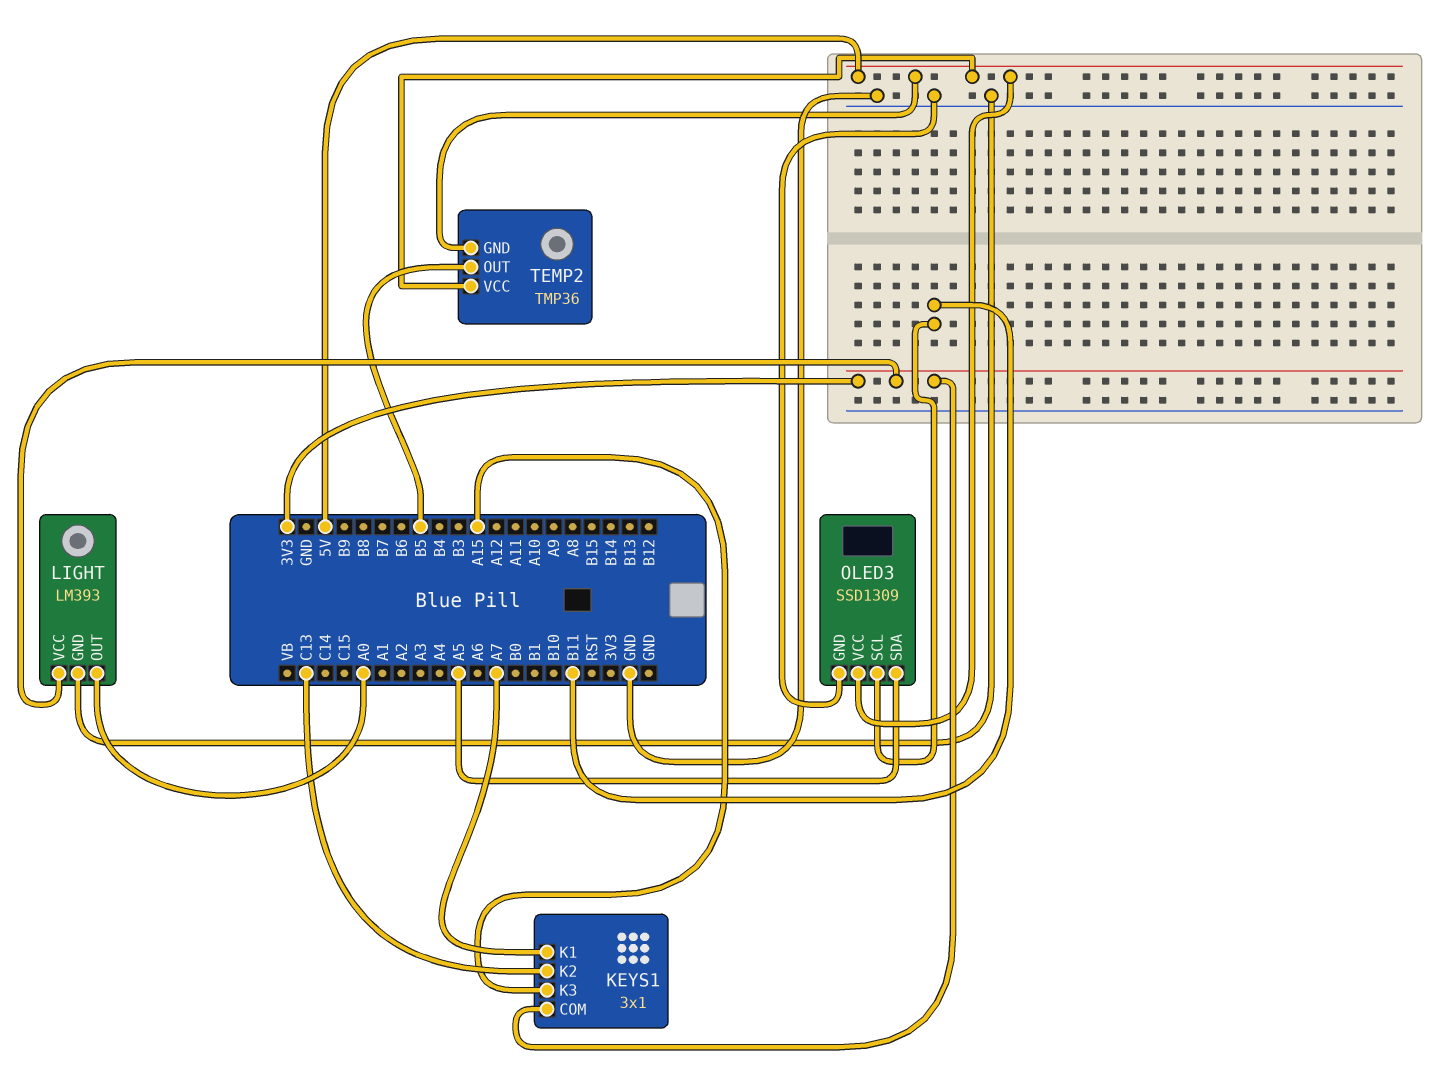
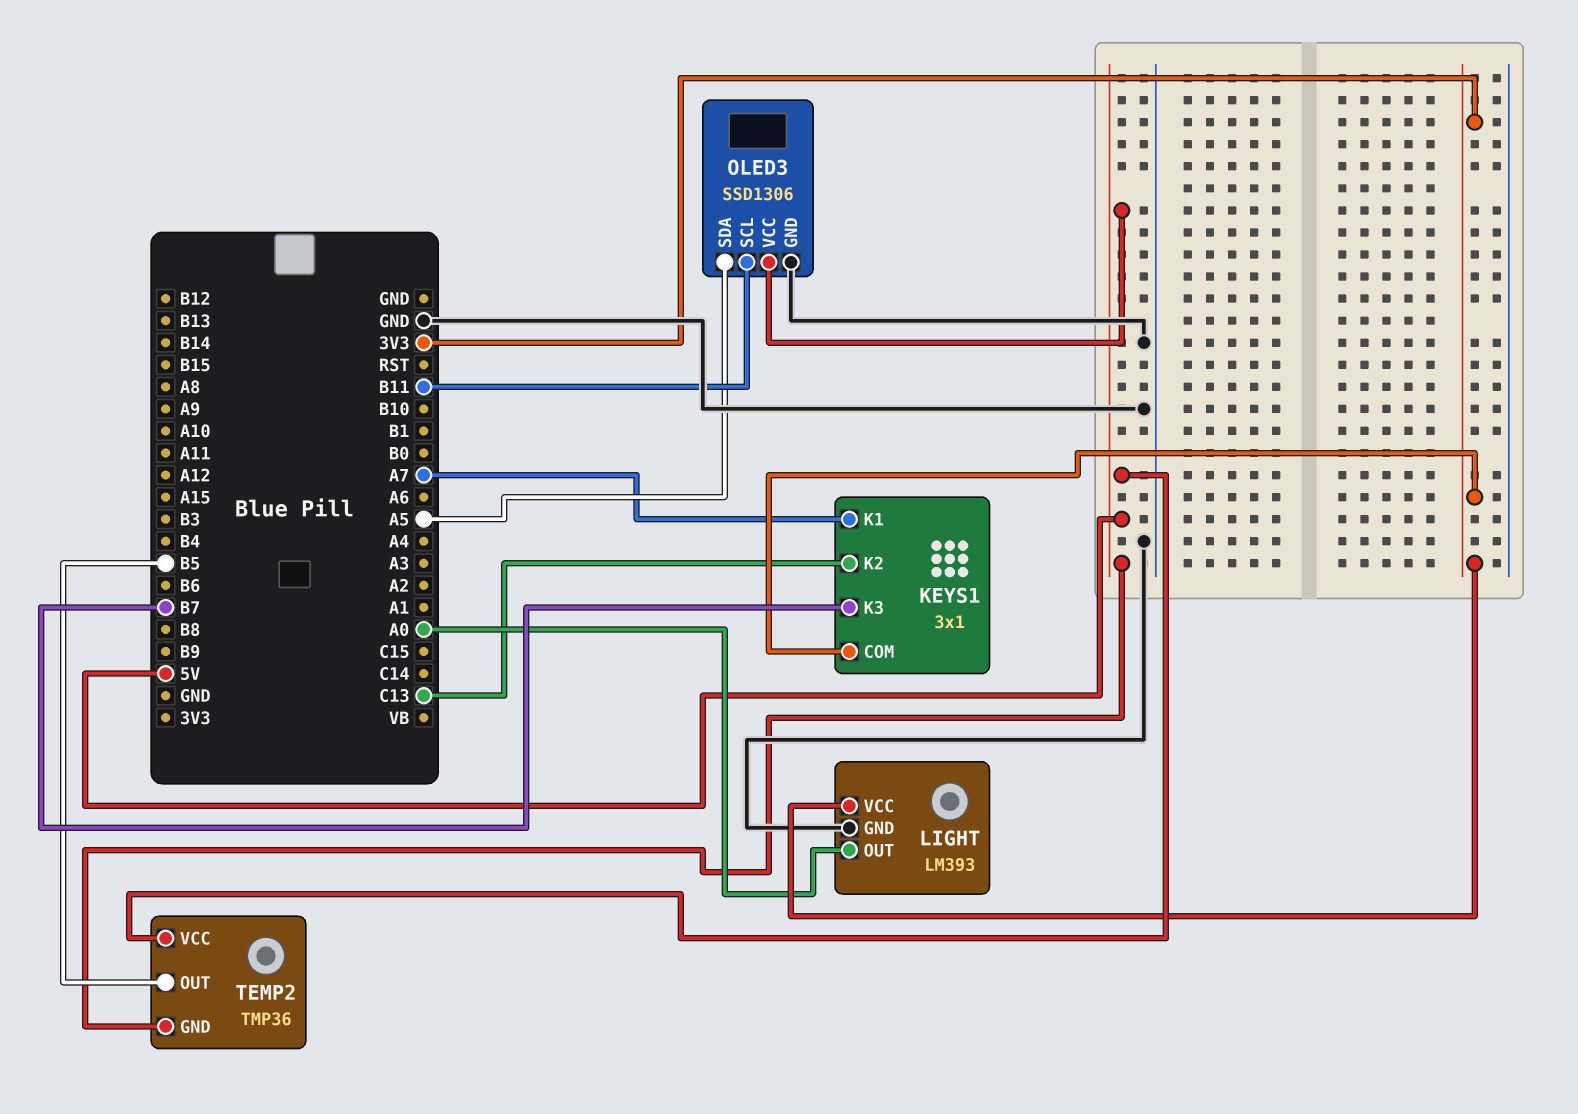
KEYS1 pin K3: A15 -> B7
OLED3: SSD1309 -> SSD1306

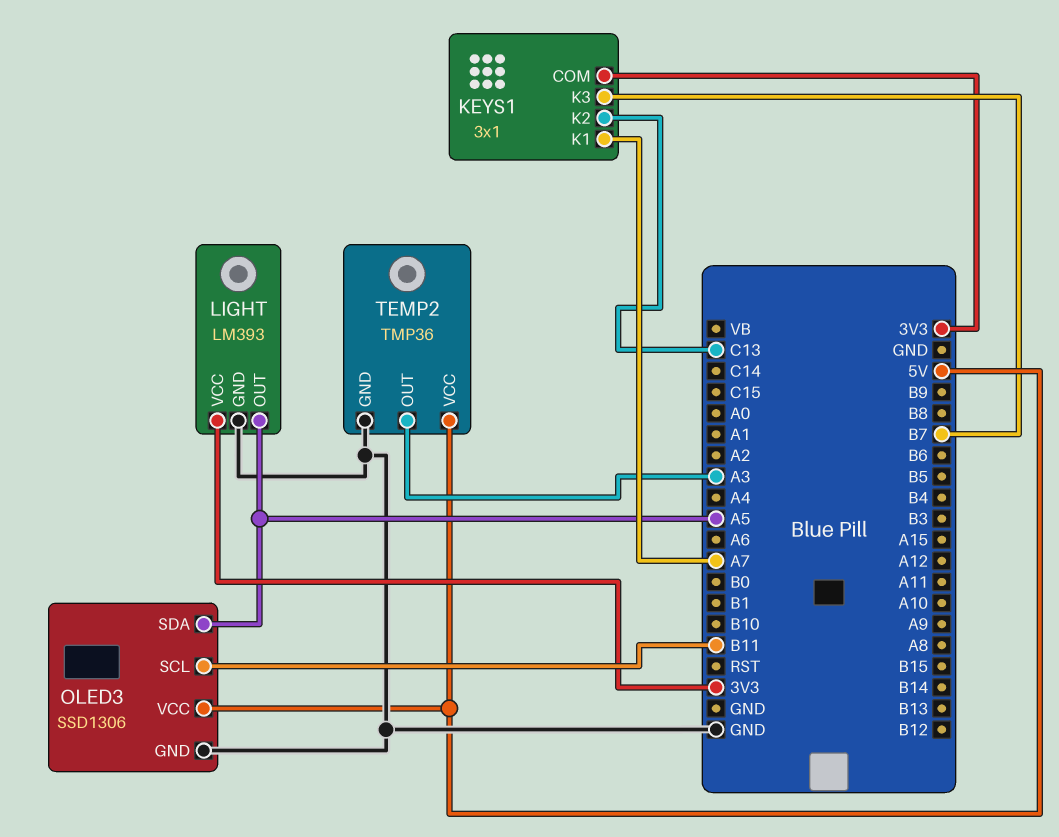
LIGHT pin OUT: A0 -> A5
TEMP2 pin GND: 5V -> GND
TEMP2 pin OUT: B5 -> A3

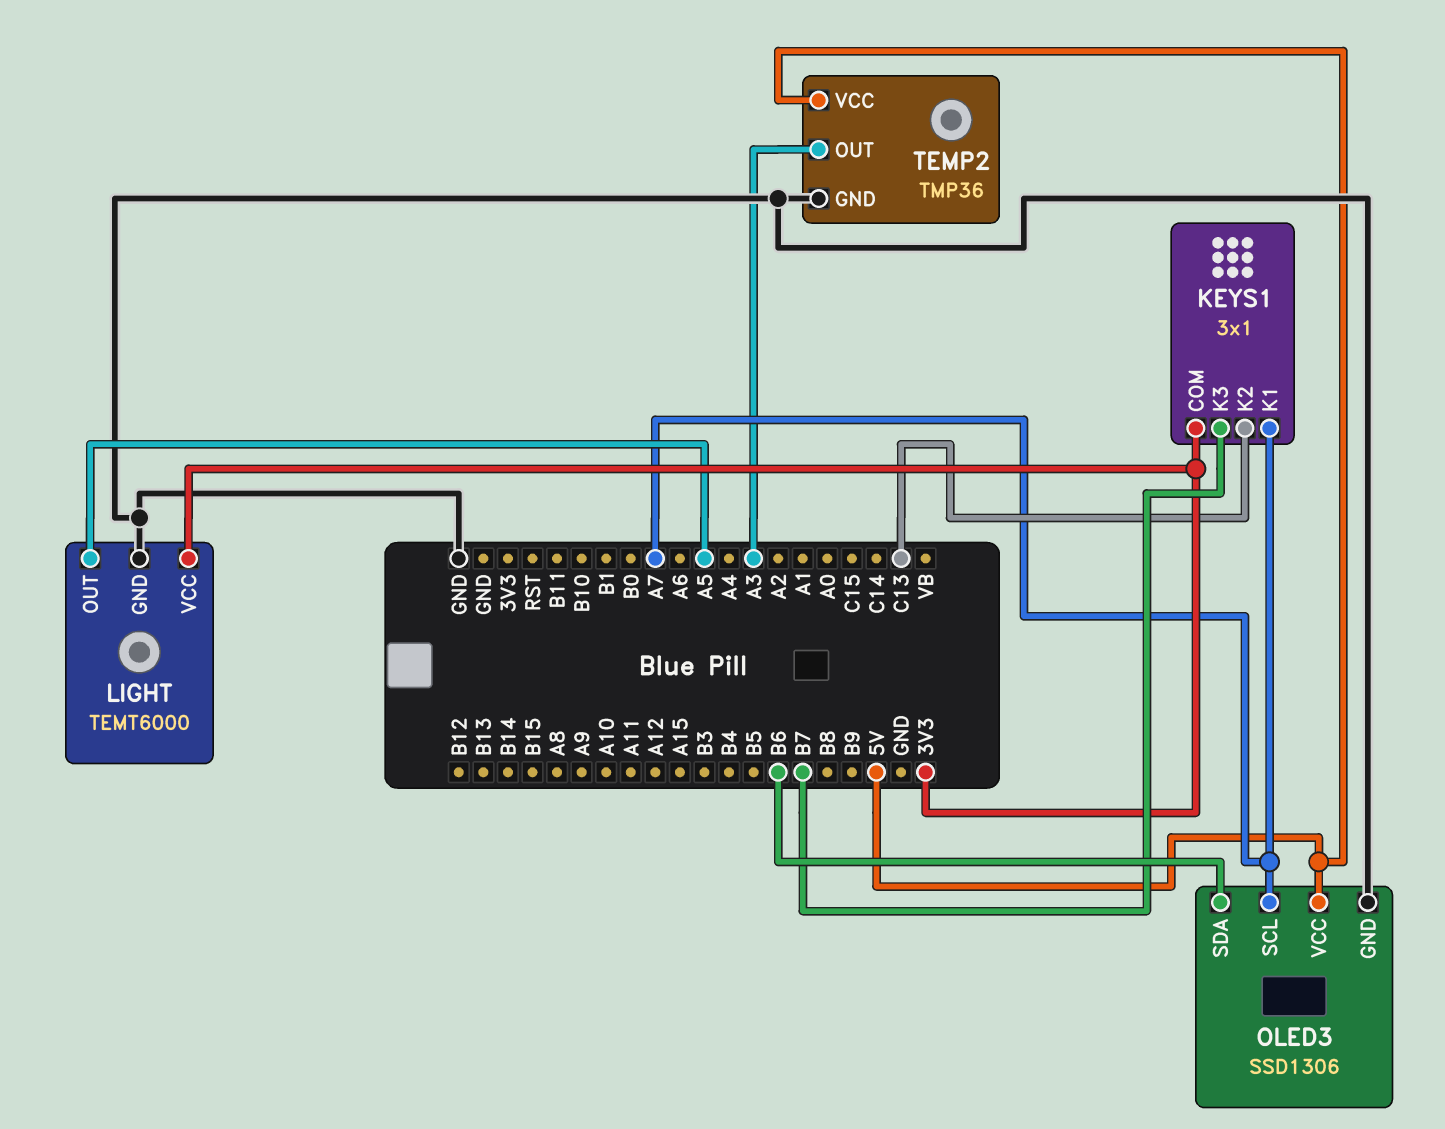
LIGHT: LM393 -> TEMT6000
OLED3 pin SCL: B11 -> A7
OLED3 pin SDA: A5 -> B6

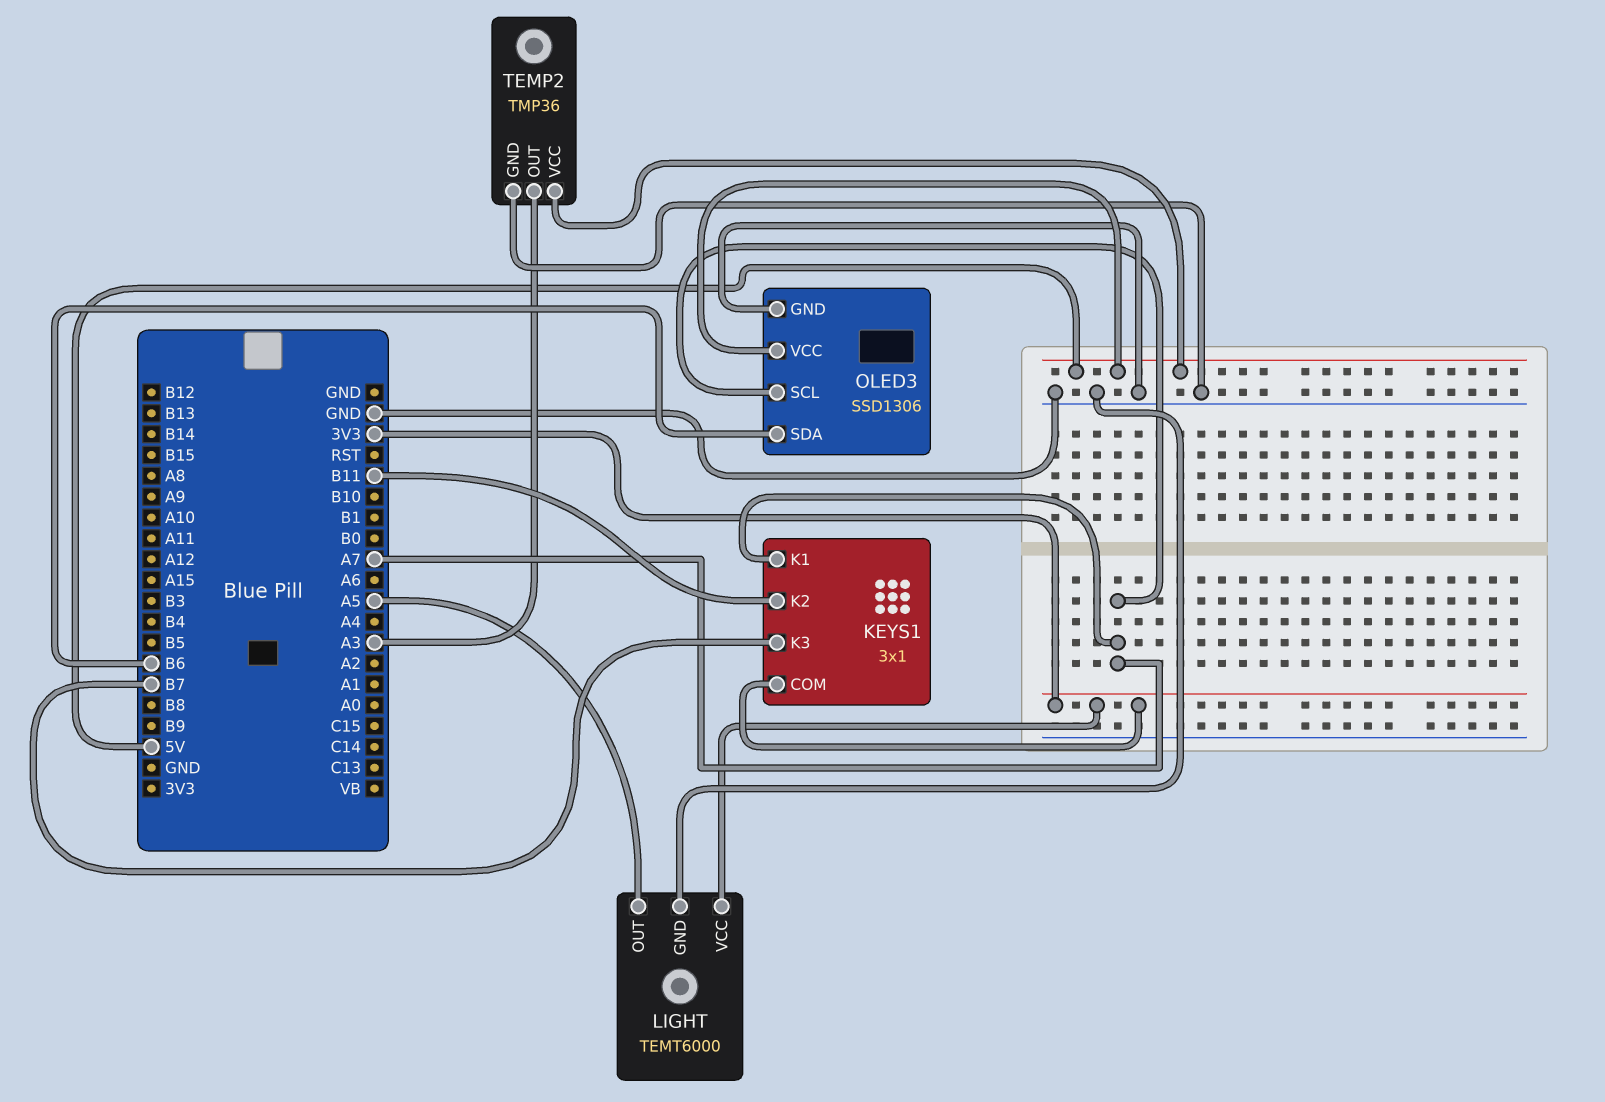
KEYS1 pin K2: C13 -> B11

